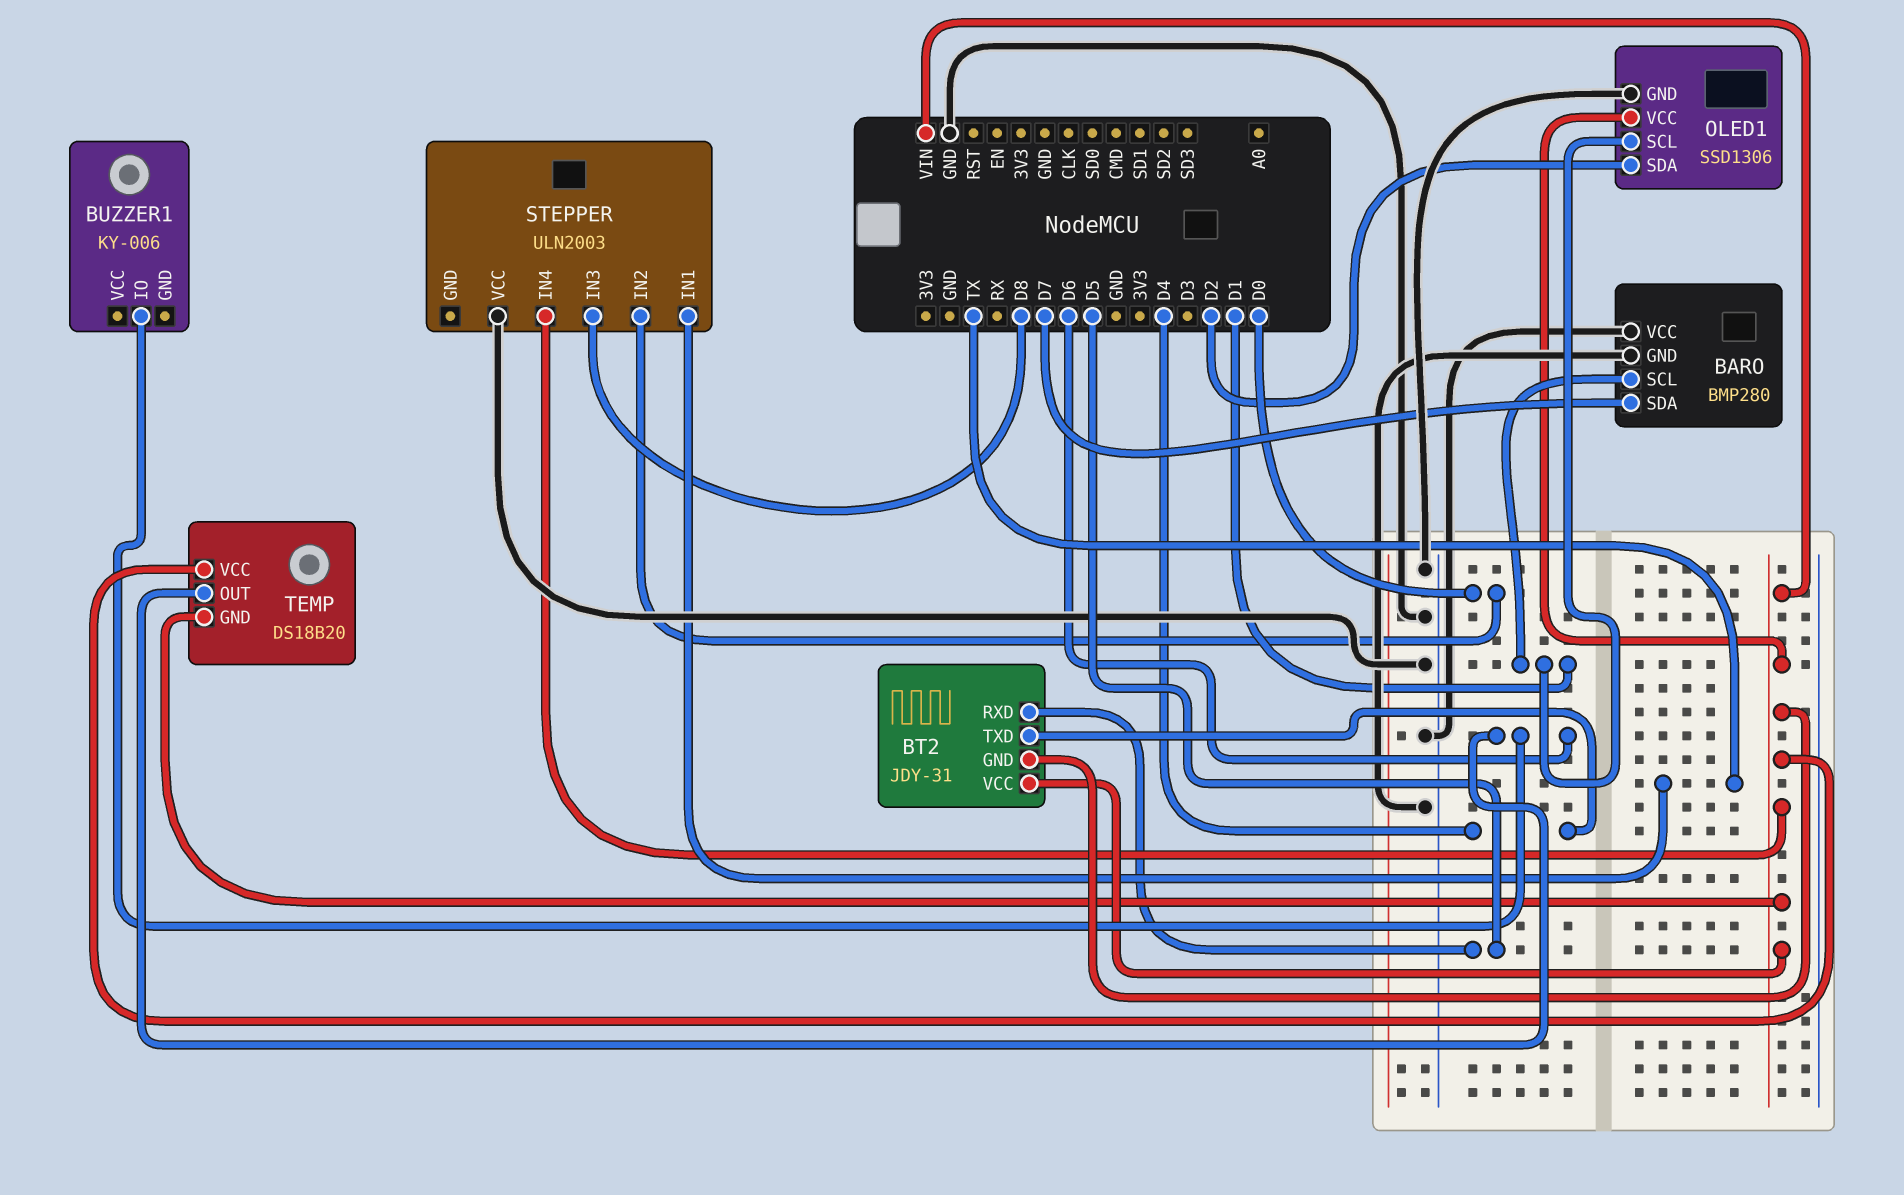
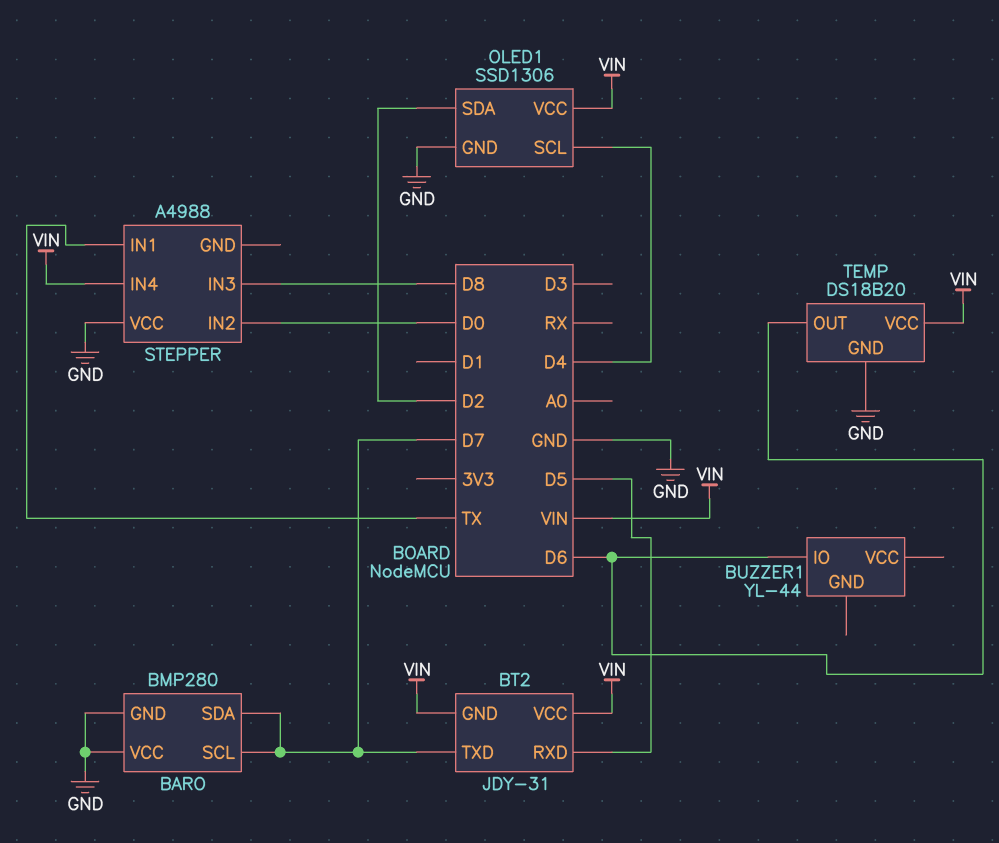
BARO pin SCL: D1 -> D7
BT2 pin TXD: D4 -> D7
BUZZER1: KY-006 -> YL-44
OLED1 pin SCL: D1 -> D4
STEPPER: ULN2003 -> A4988
TEMP pin GND: VIN -> GND

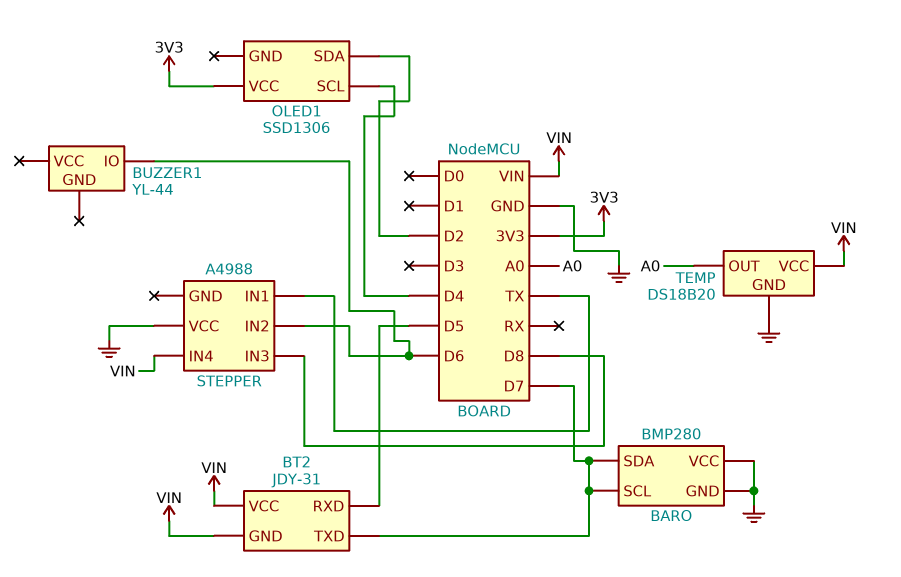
OLED1 pin GND: GND -> none
OLED1 pin VCC: VIN -> 3V3
STEPPER pin IN2: D0 -> D6
TEMP pin OUT: D6 -> A0

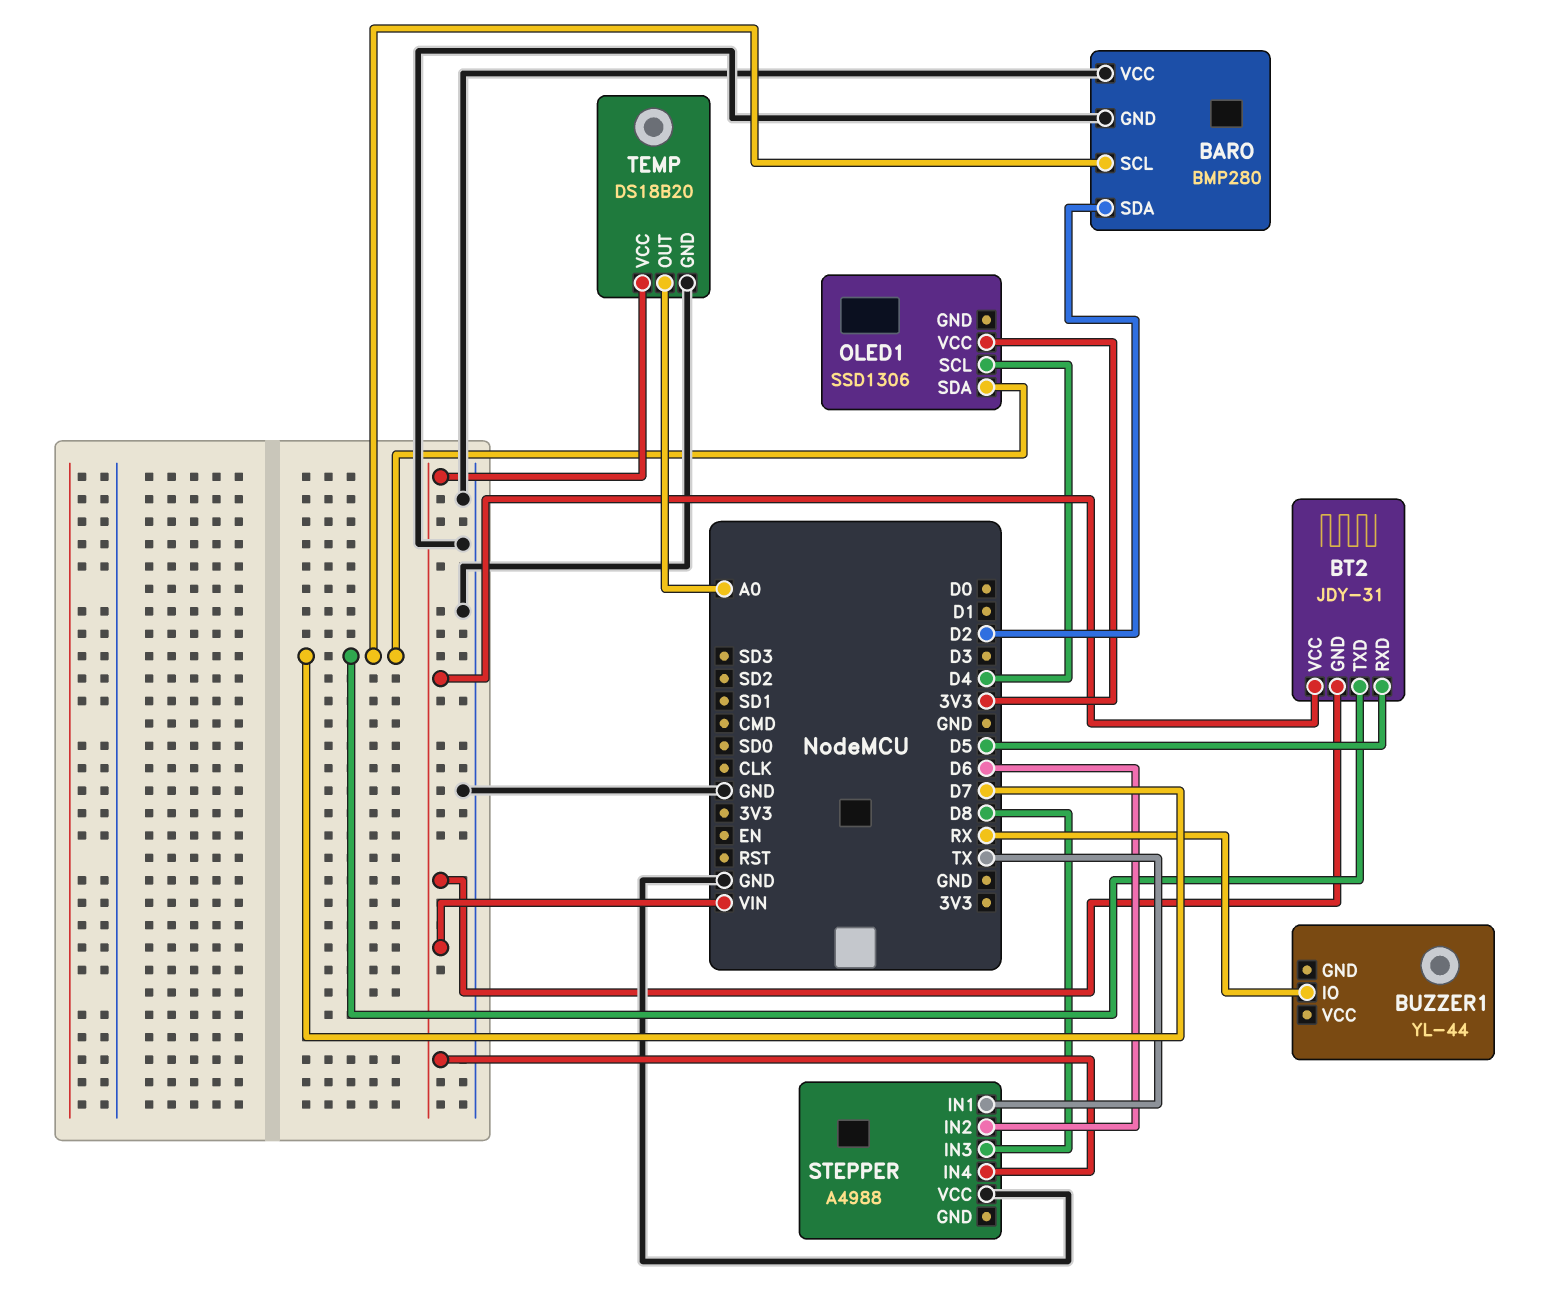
BARO pin SDA: D7 -> D2
BUZZER1 pin IO: D6 -> RX
OLED1 pin SDA: D2 -> D7

